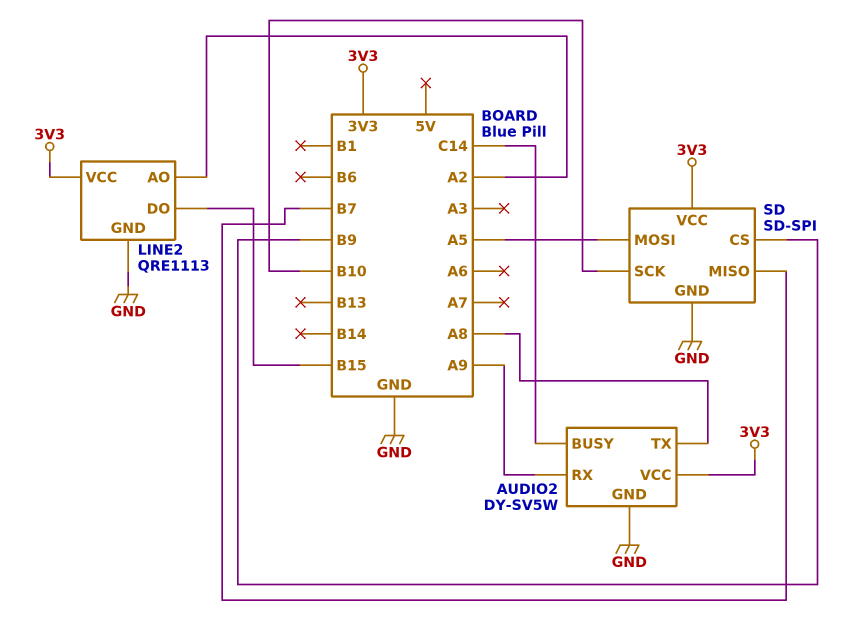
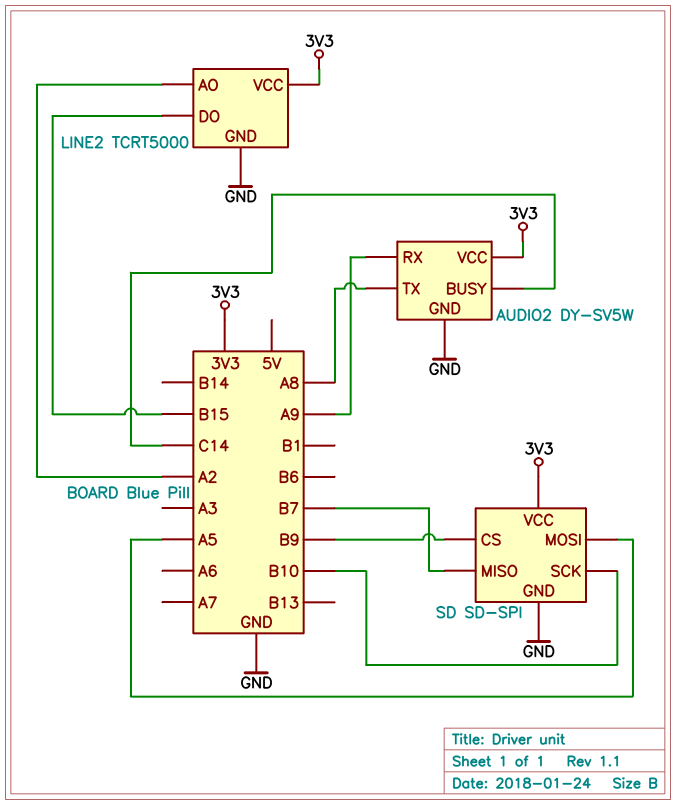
LINE2: QRE1113 -> TCRT5000

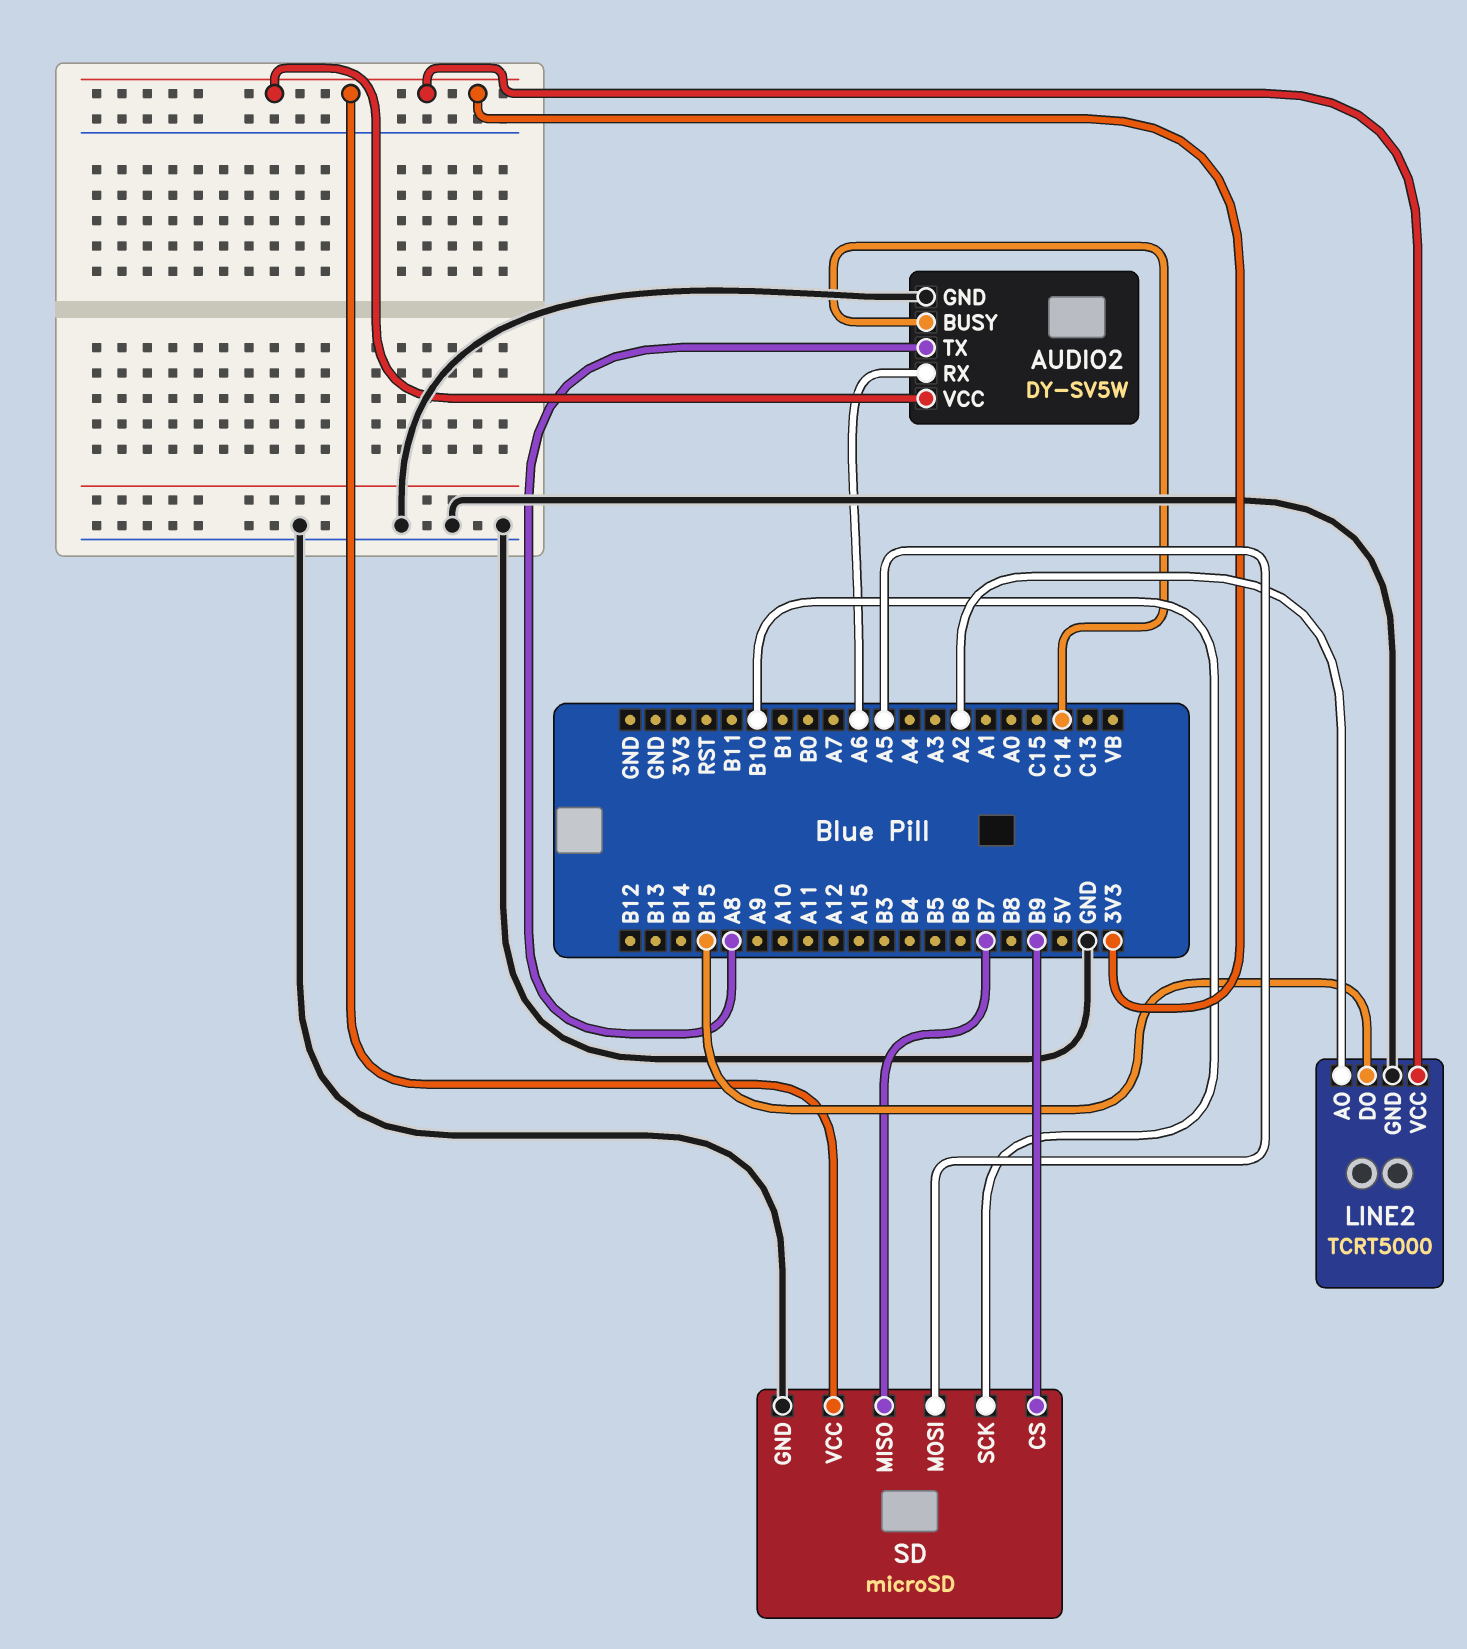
AUDIO2 pin RX: A9 -> A6
SD: SD-SPI -> microSD

